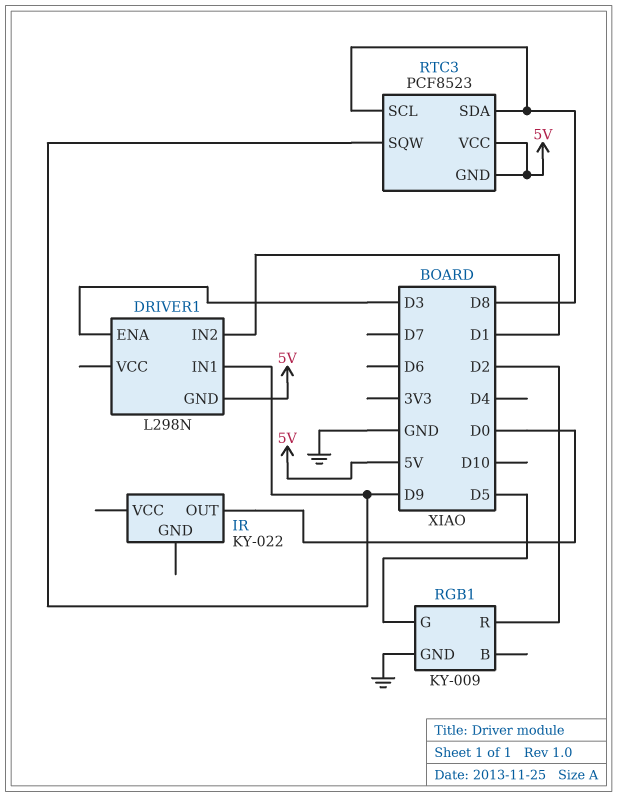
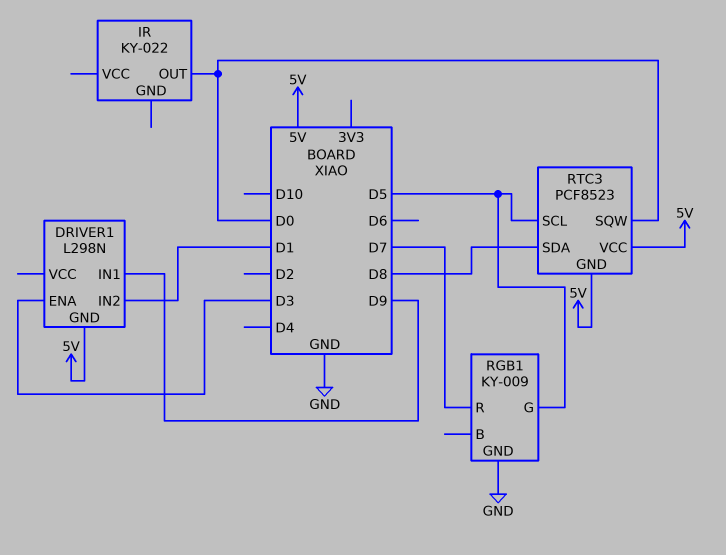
RGB1 pin R: D2 -> D7
RTC3 pin SCL: D8 -> D5
RTC3 pin SQW: D9 -> D0

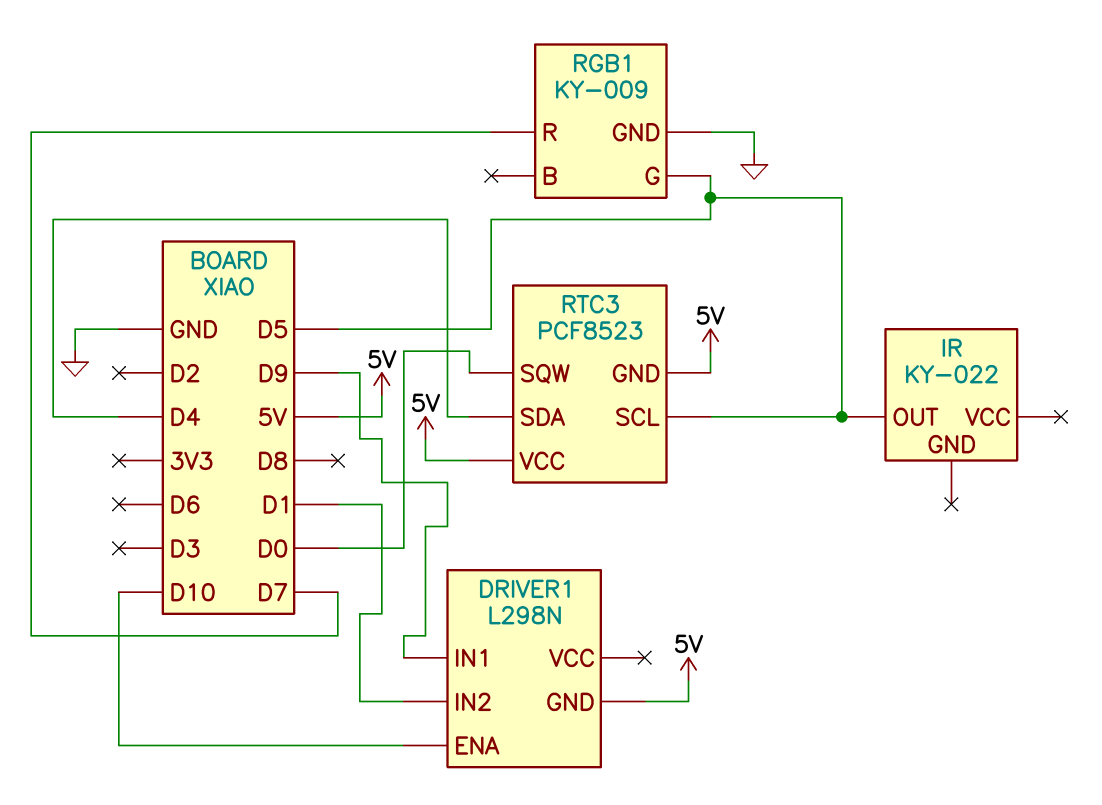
DRIVER1 pin ENA: D3 -> D10
IR pin OUT: D0 -> D5
RTC3 pin SDA: D8 -> D4

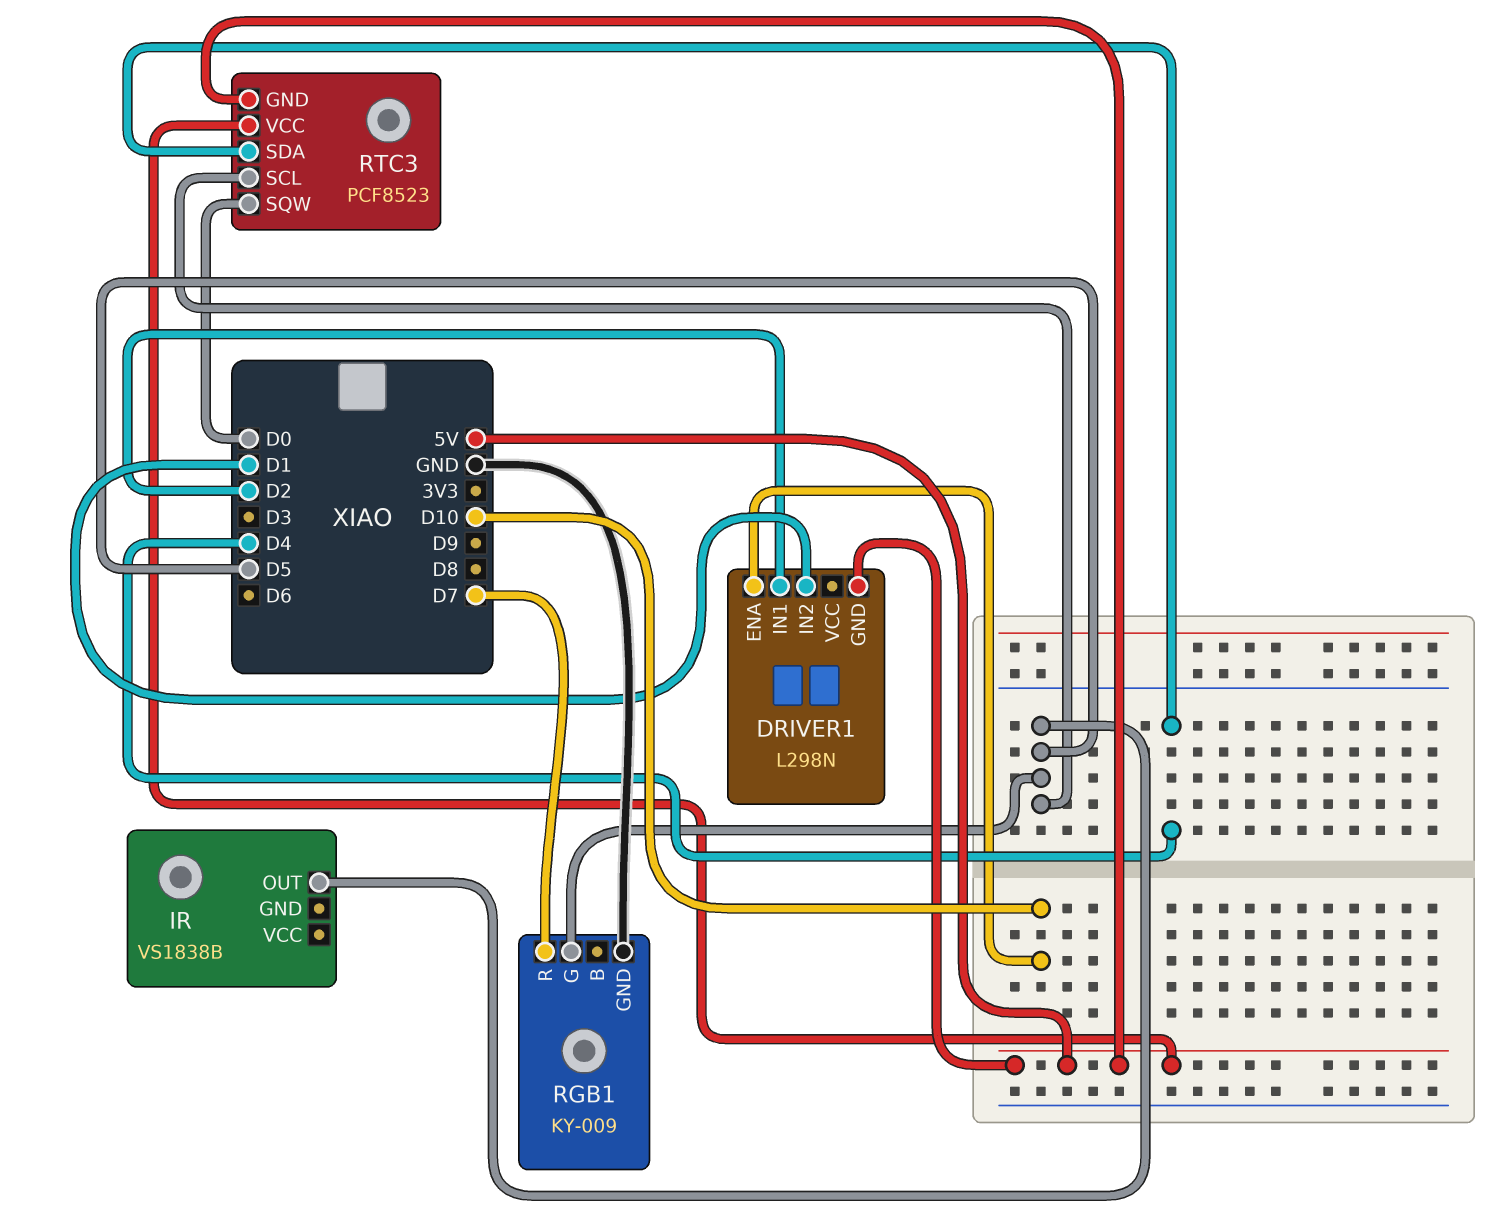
DRIVER1 pin IN1: D9 -> D2
IR: KY-022 -> VS1838B

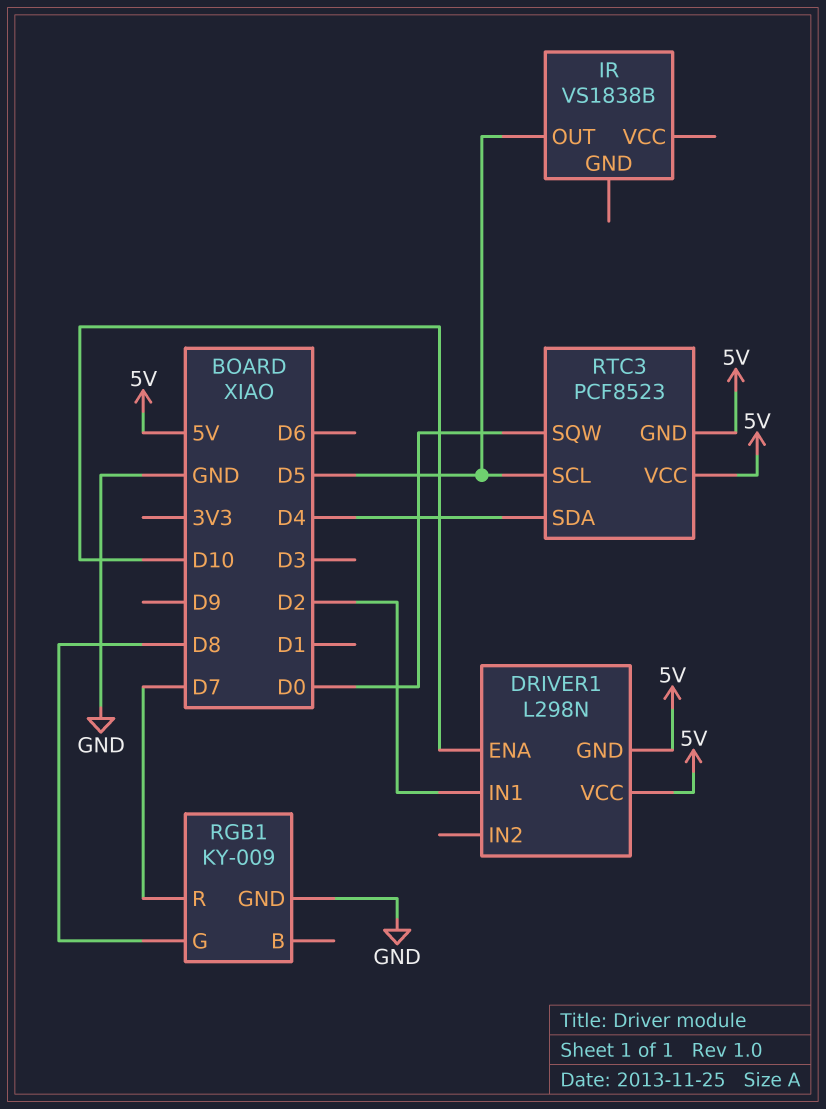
DRIVER1 pin IN2: D1 -> none
DRIVER1 pin VCC: none -> 5V
RGB1 pin G: D5 -> D8

